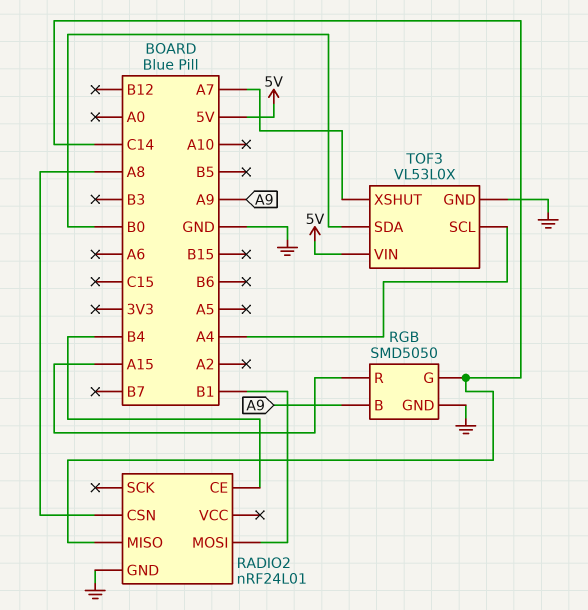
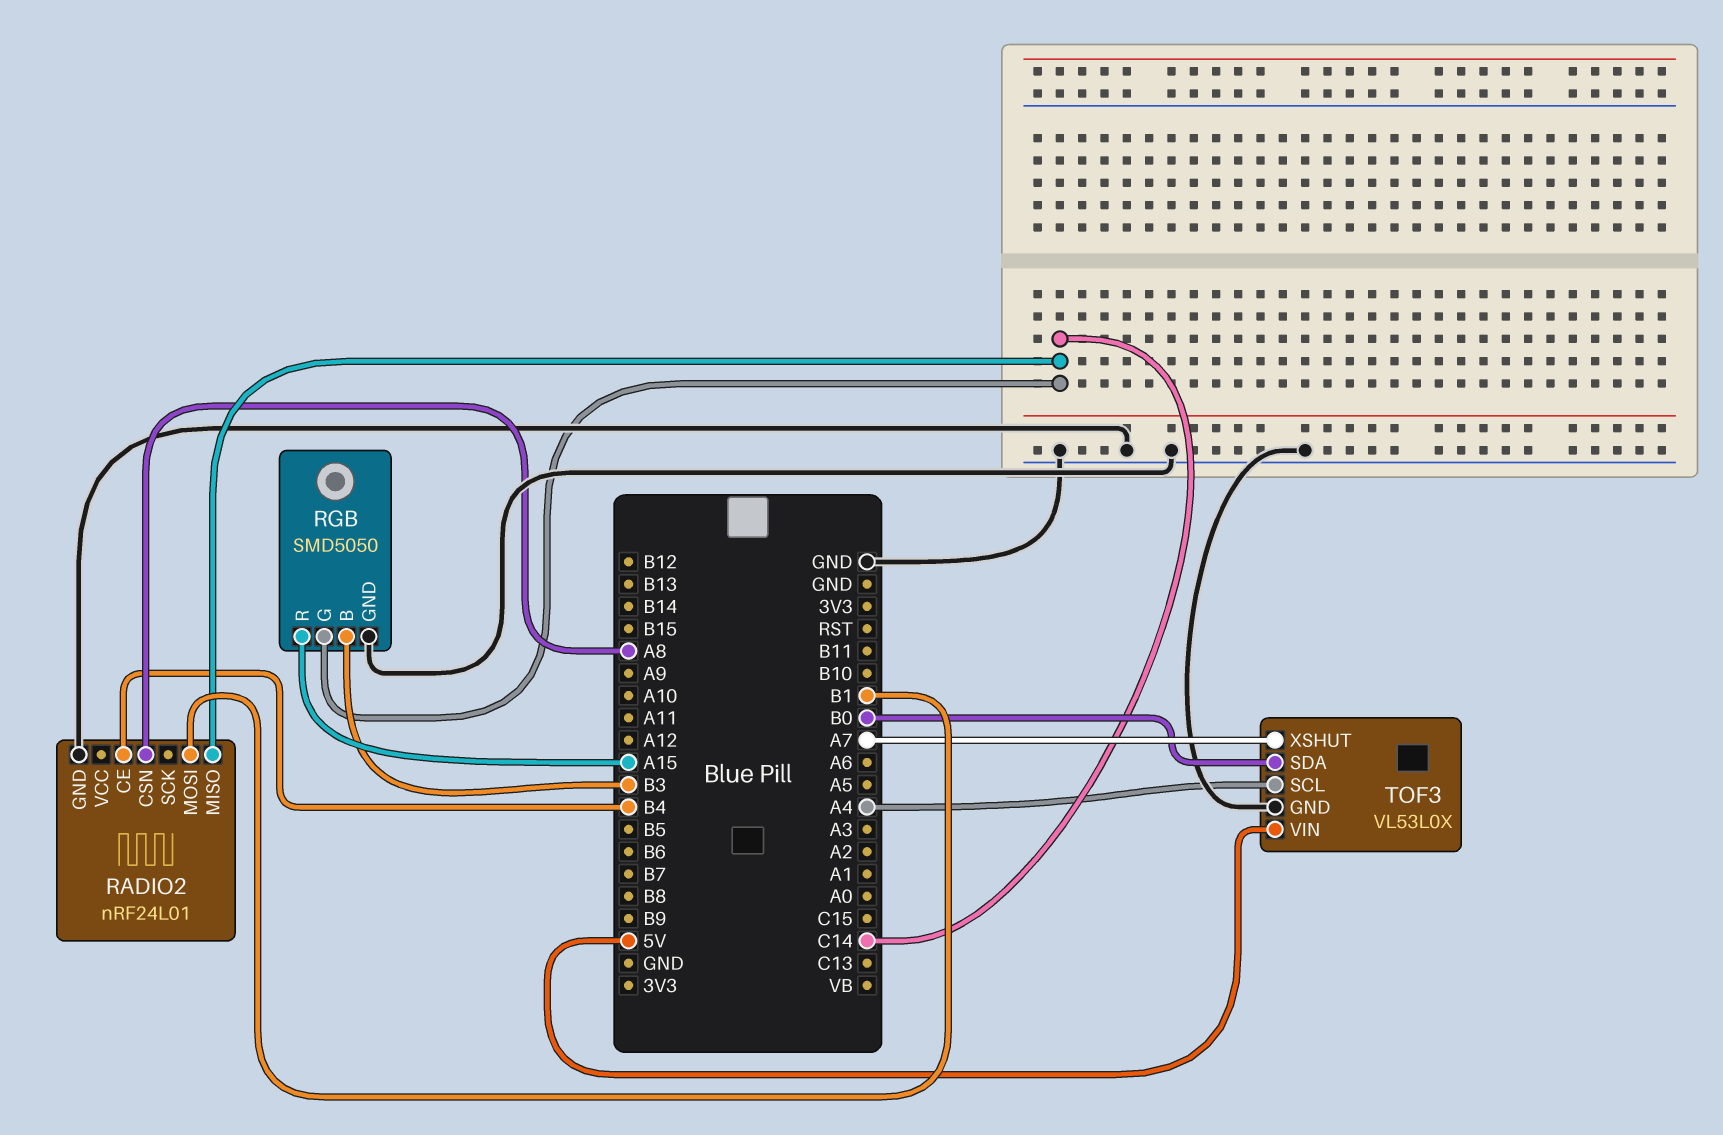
RGB pin B: A9 -> B3

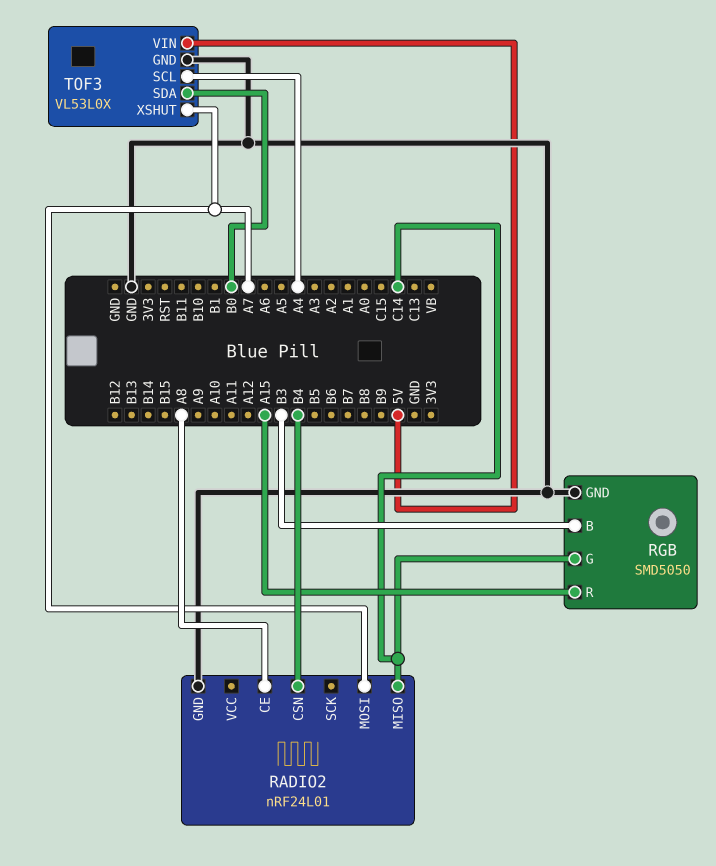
RADIO2 pin CE: B4 -> A8
RADIO2 pin CSN: A8 -> B4
RADIO2 pin MOSI: B1 -> A7

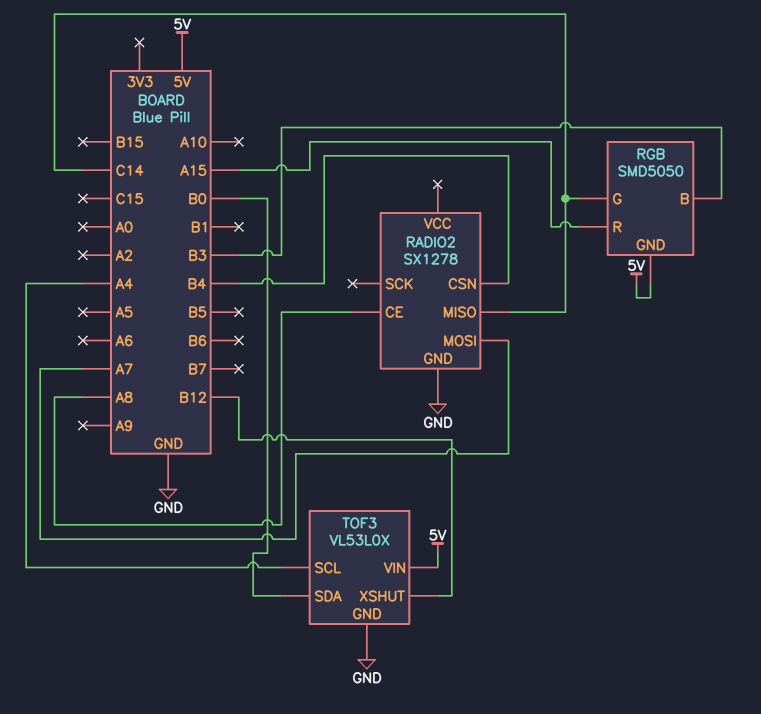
RADIO2: nRF24L01 -> SX1278
RGB pin GND: GND -> 5V
TOF3 pin XSHUT: A7 -> B12

